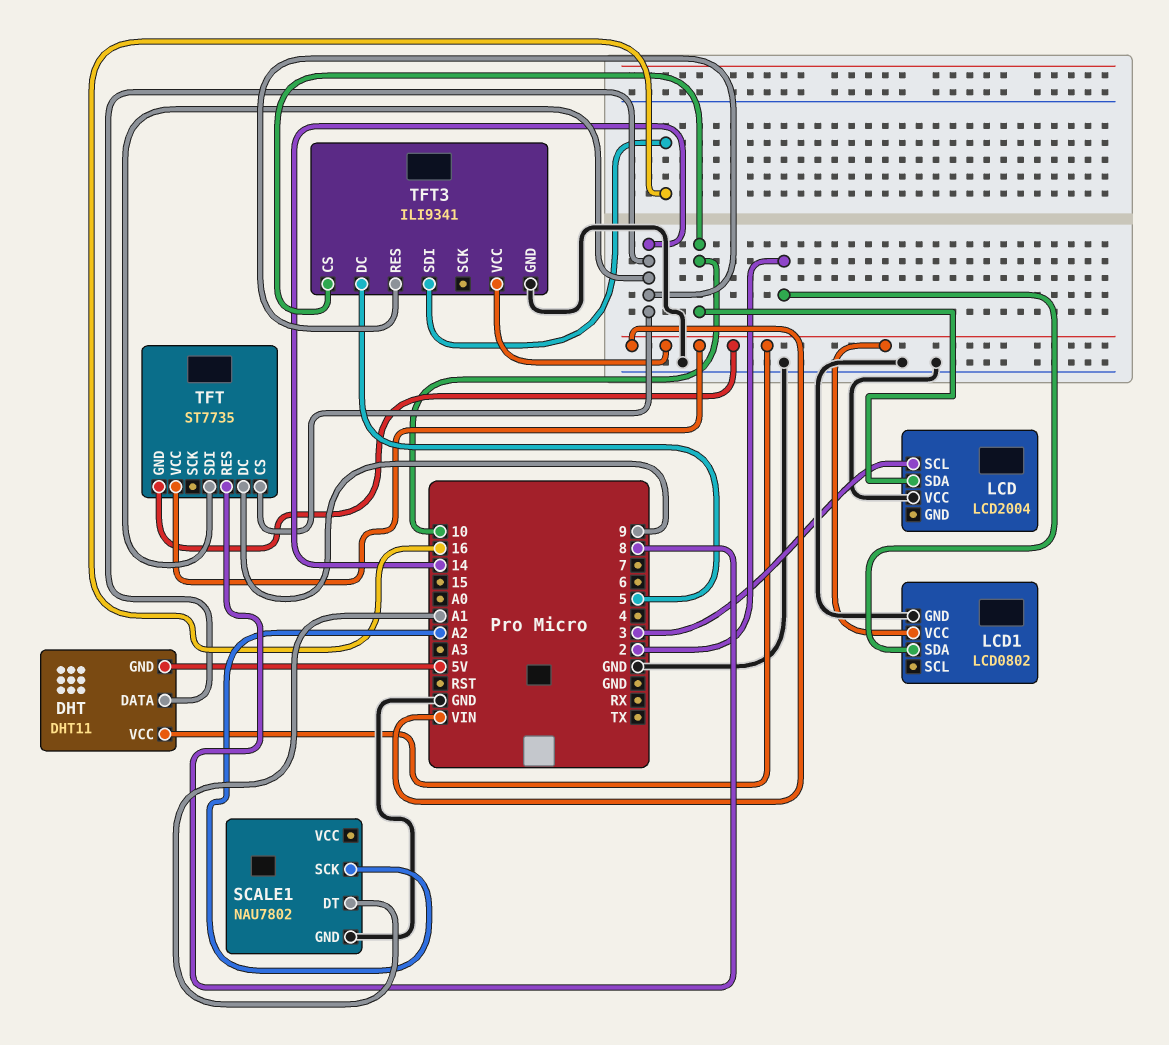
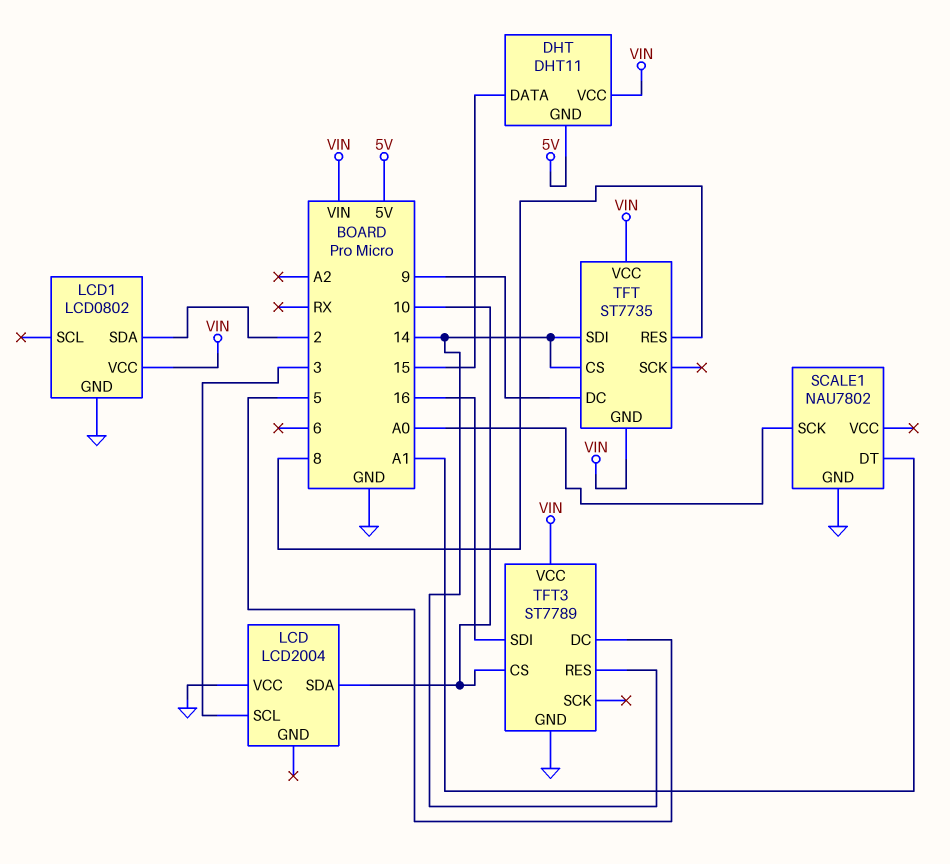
DHT pin DATA: 14 -> 15
SCALE1 pin SCK: A2 -> A0
TFT3: ILI9341 -> ST7789

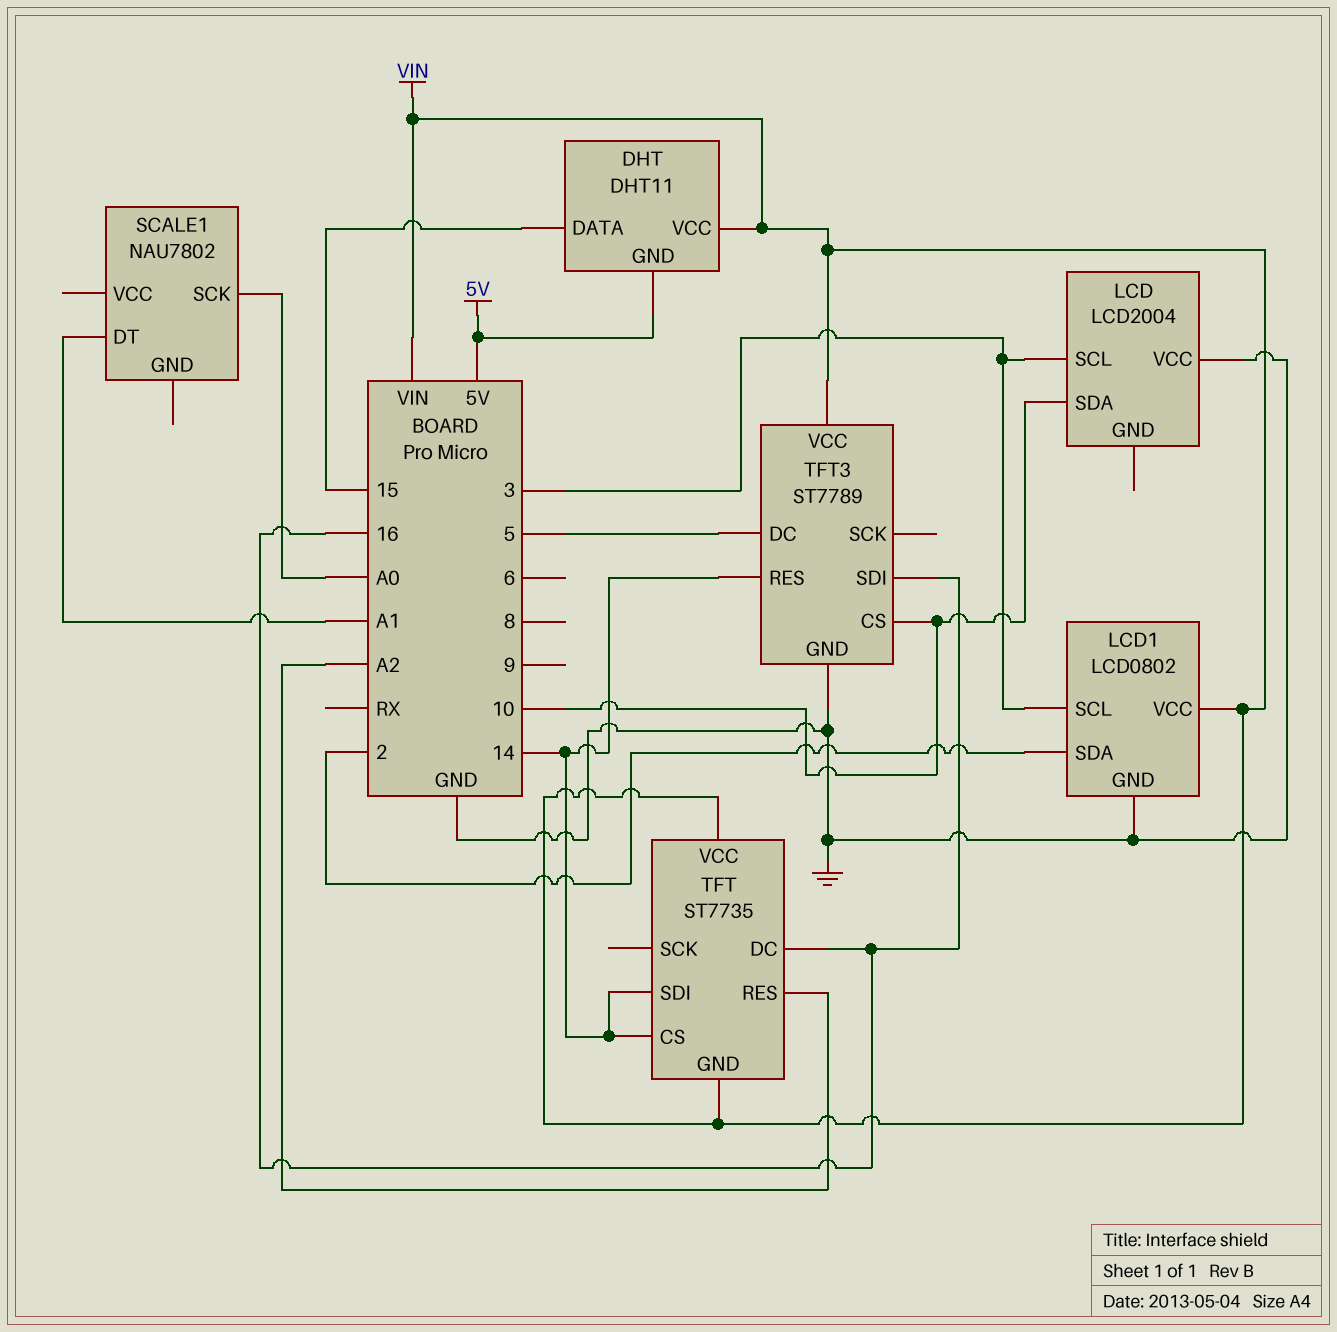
LCD1 pin SCL: none -> 3
SCALE1 pin GND: GND -> none
TFT pin DC: 9 -> 16
TFT pin RES: 8 -> A2

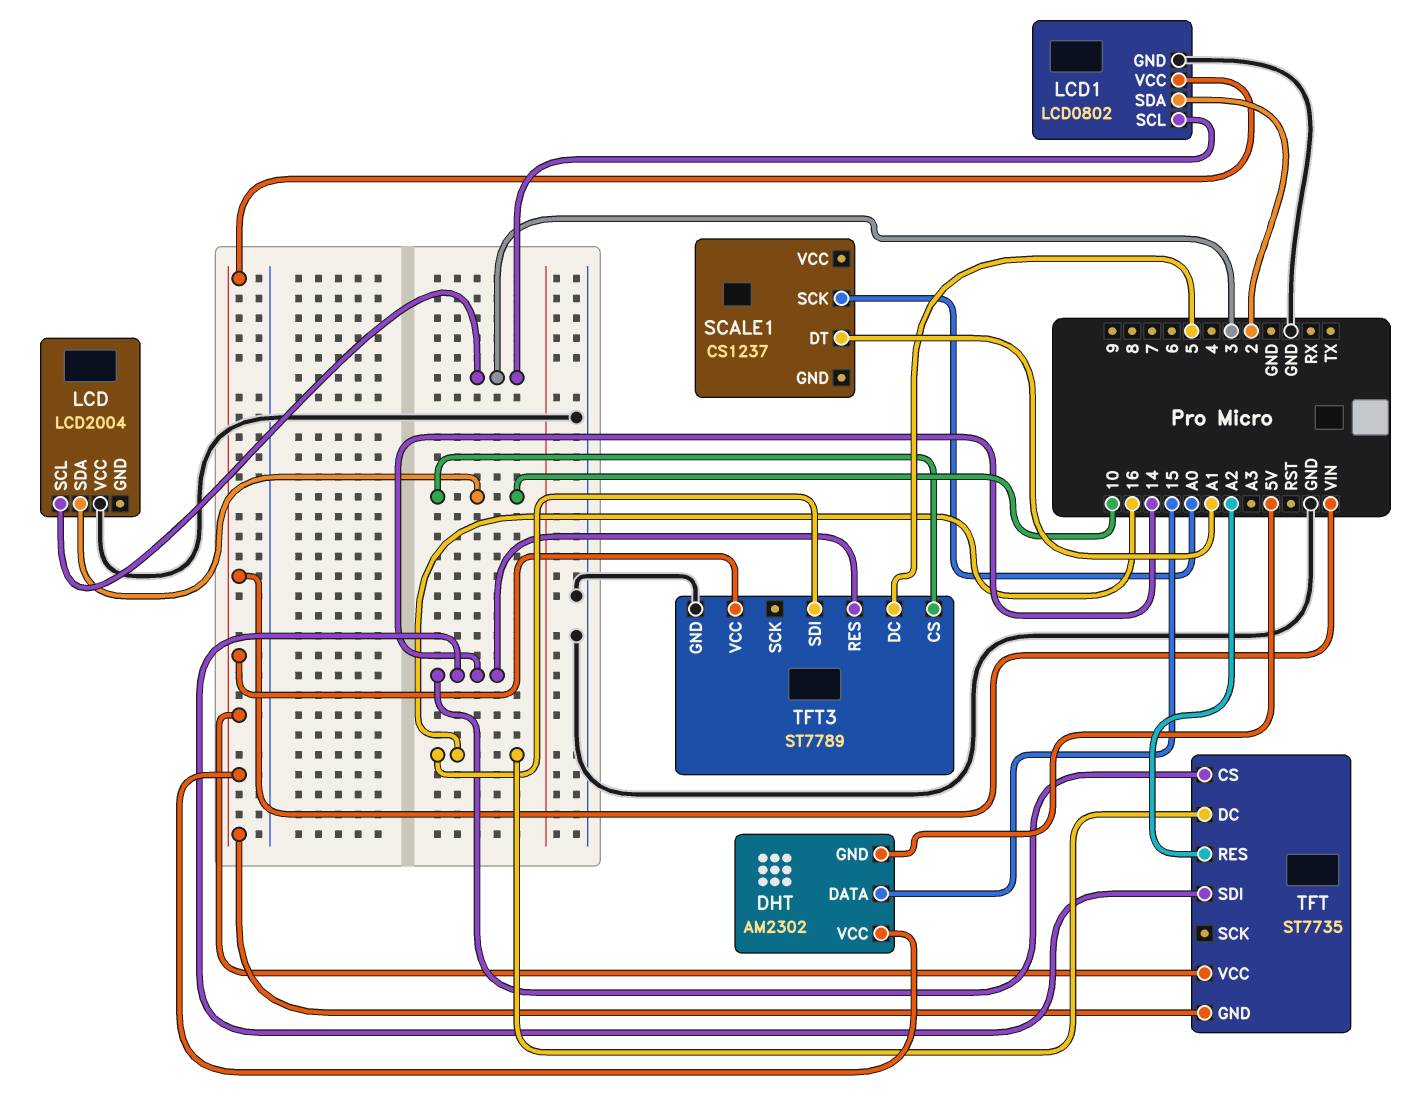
DHT: DHT11 -> AM2302
SCALE1: NAU7802 -> CS1237

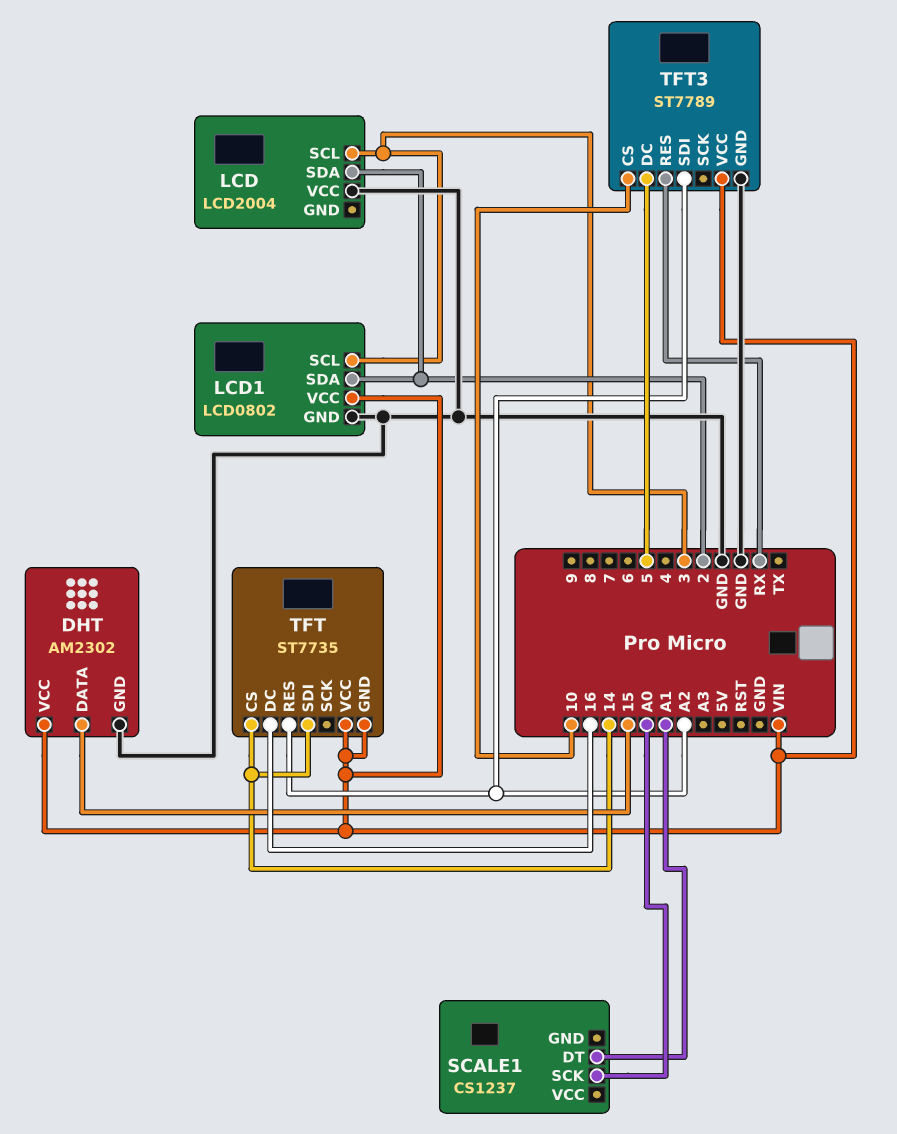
DHT pin GND: 5V -> GND
LCD pin SDA: 10 -> 2
TFT3 pin RES: 14 -> RX
TFT3 pin SDI: 16 -> A2

